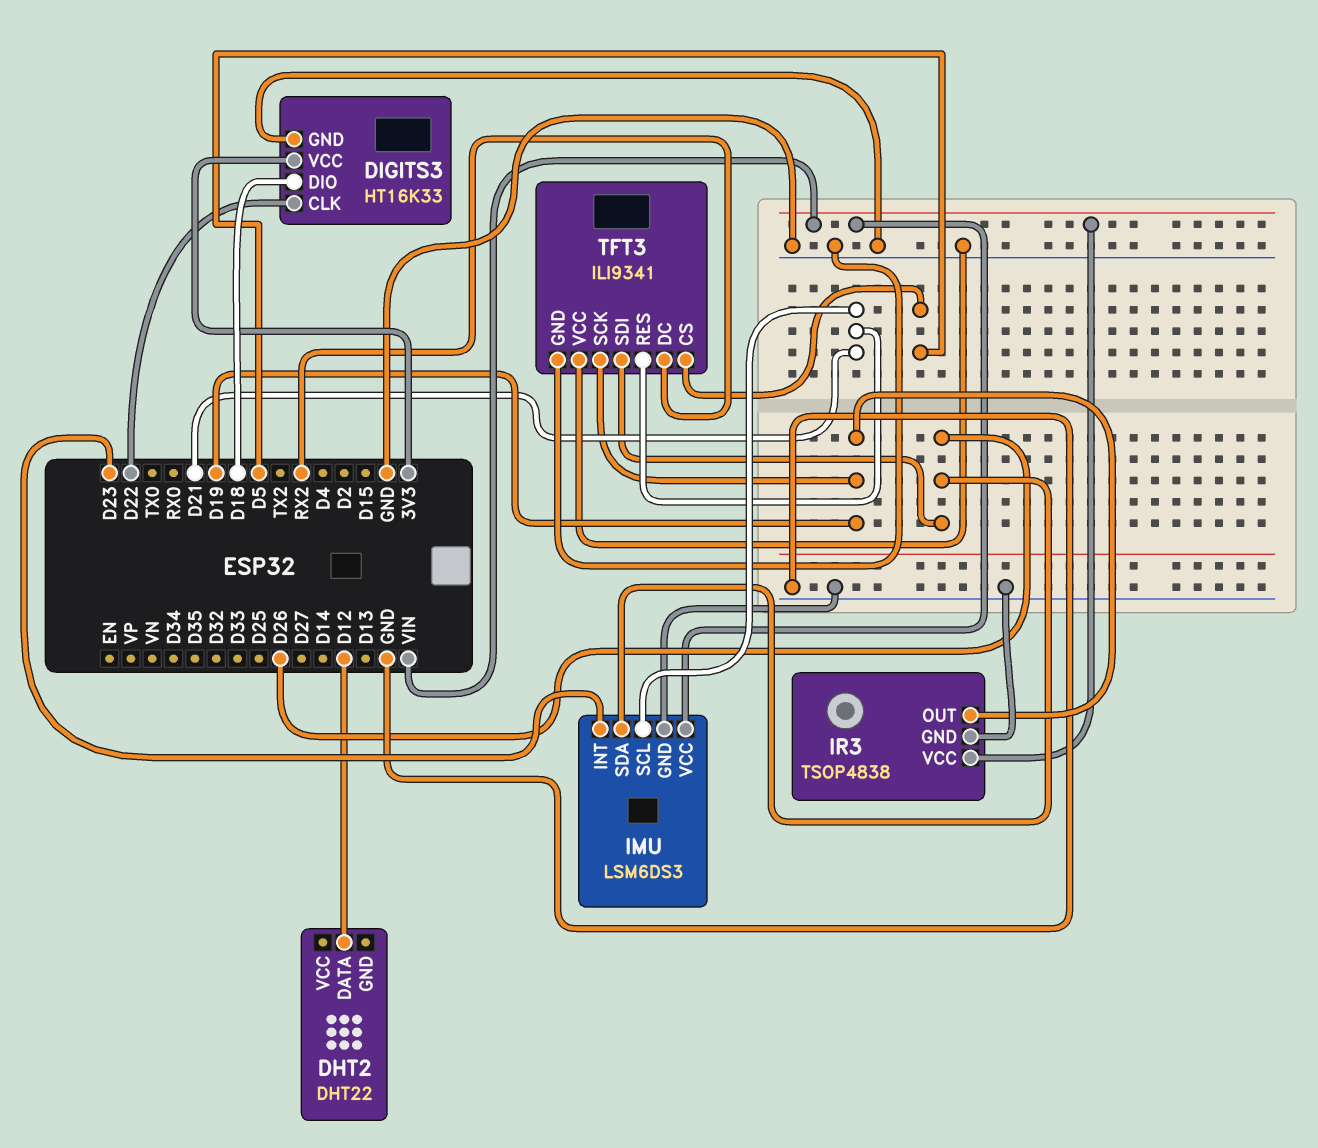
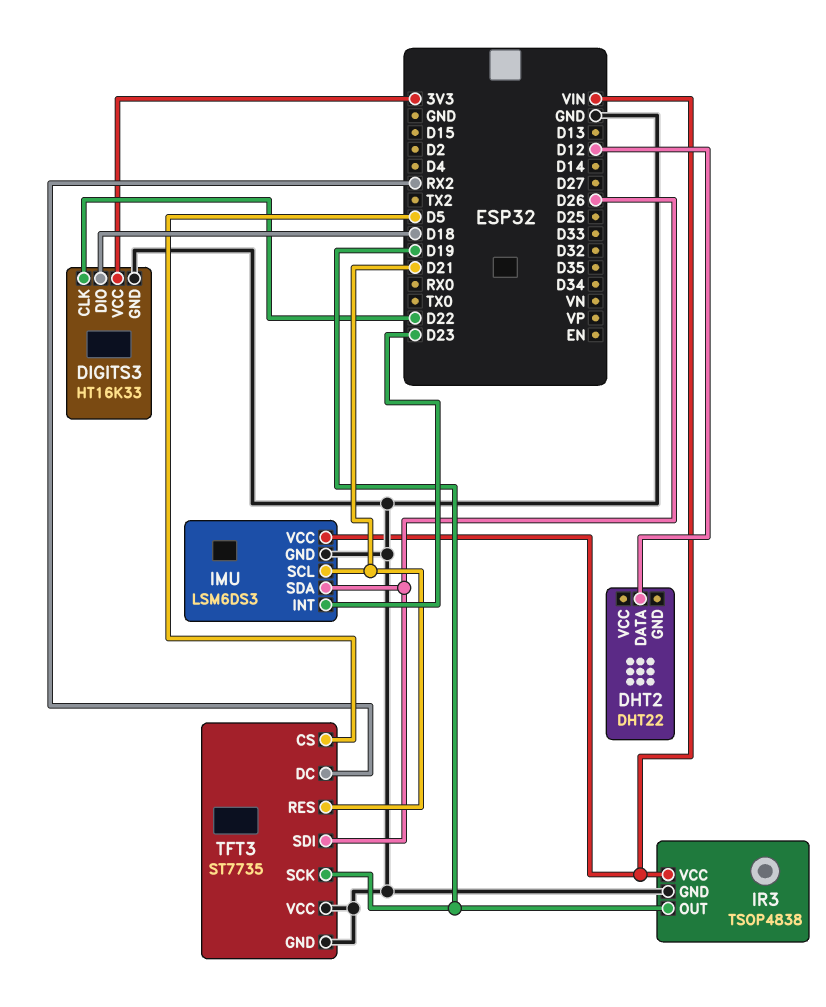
TFT3: ILI9341 -> ST7735

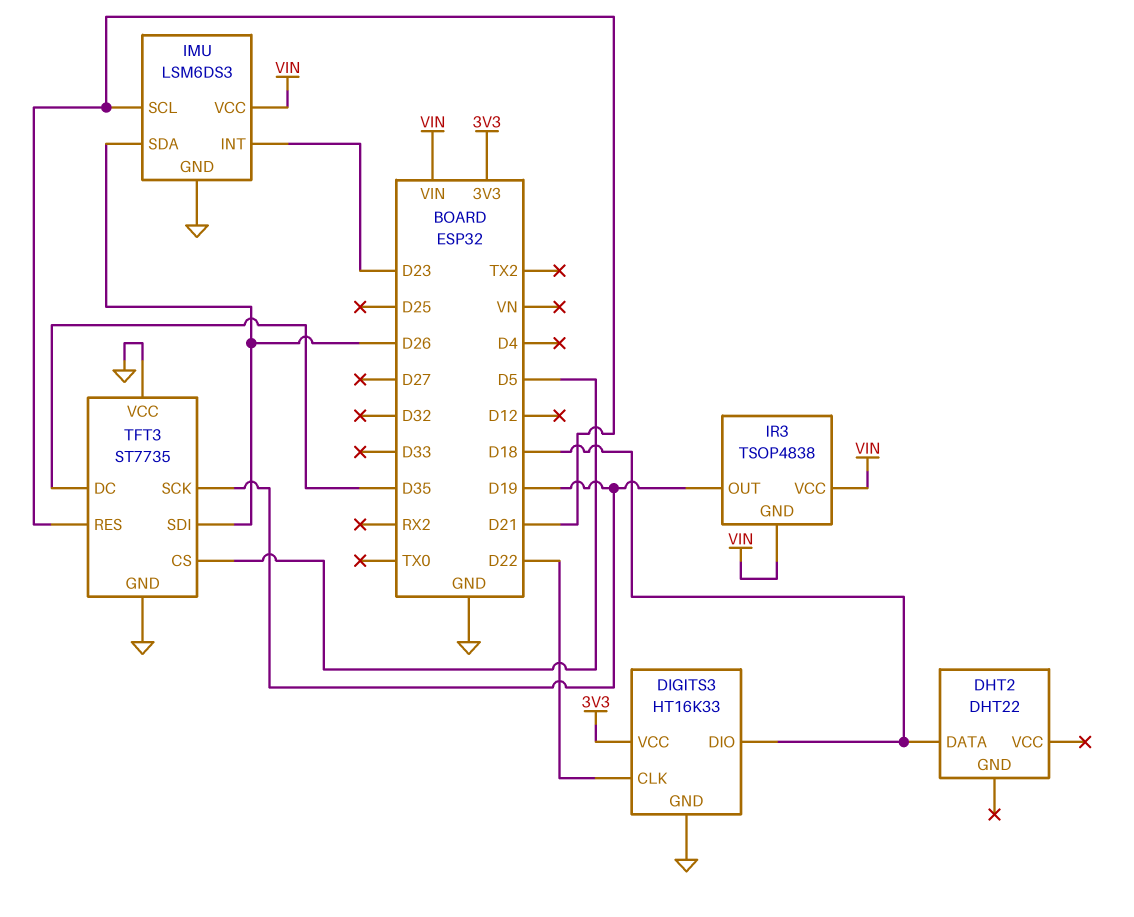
DHT2 pin DATA: D12 -> D18
IR3 pin GND: GND -> VIN
TFT3 pin DC: RX2 -> D35

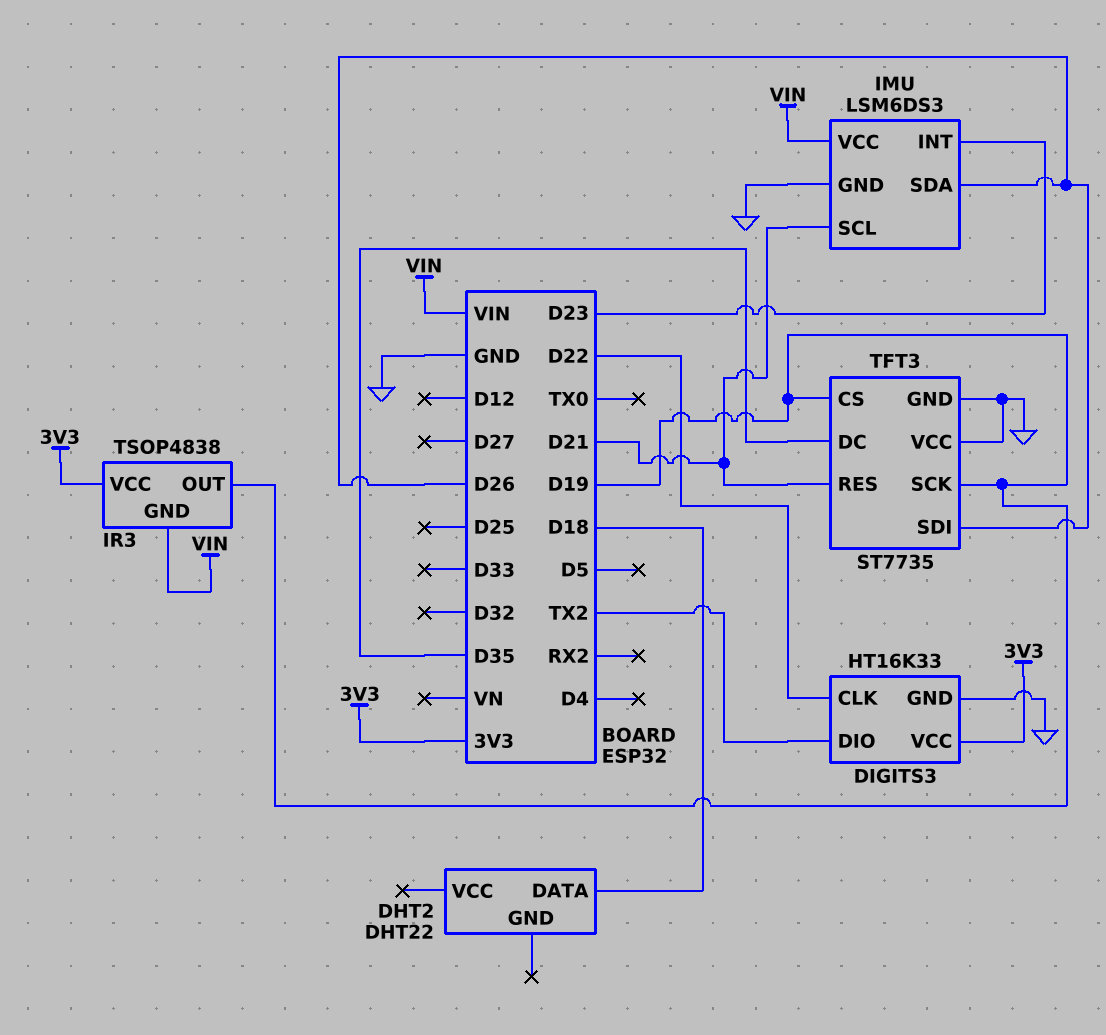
DIGITS3 pin DIO: D18 -> TX2
IR3 pin VCC: VIN -> 3V3
TFT3 pin CS: D5 -> D19

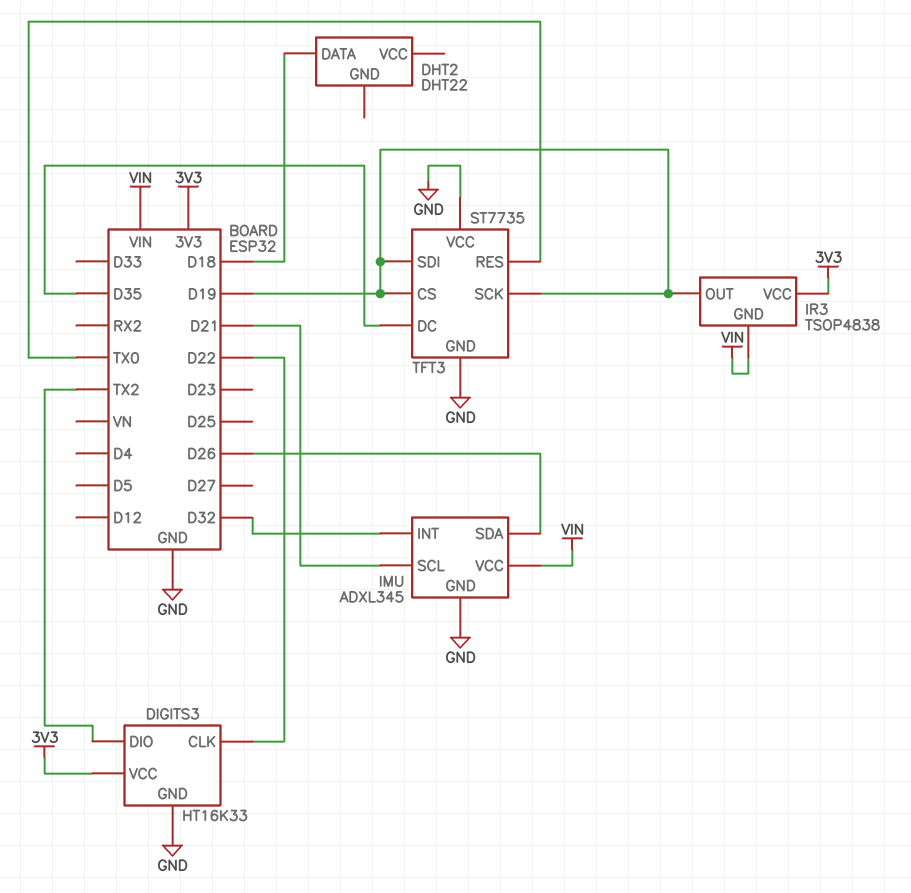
IMU: LSM6DS3 -> ADXL345
IMU pin INT: D23 -> D32
TFT3 pin RES: D21 -> TX0
TFT3 pin SDI: D26 -> D19

